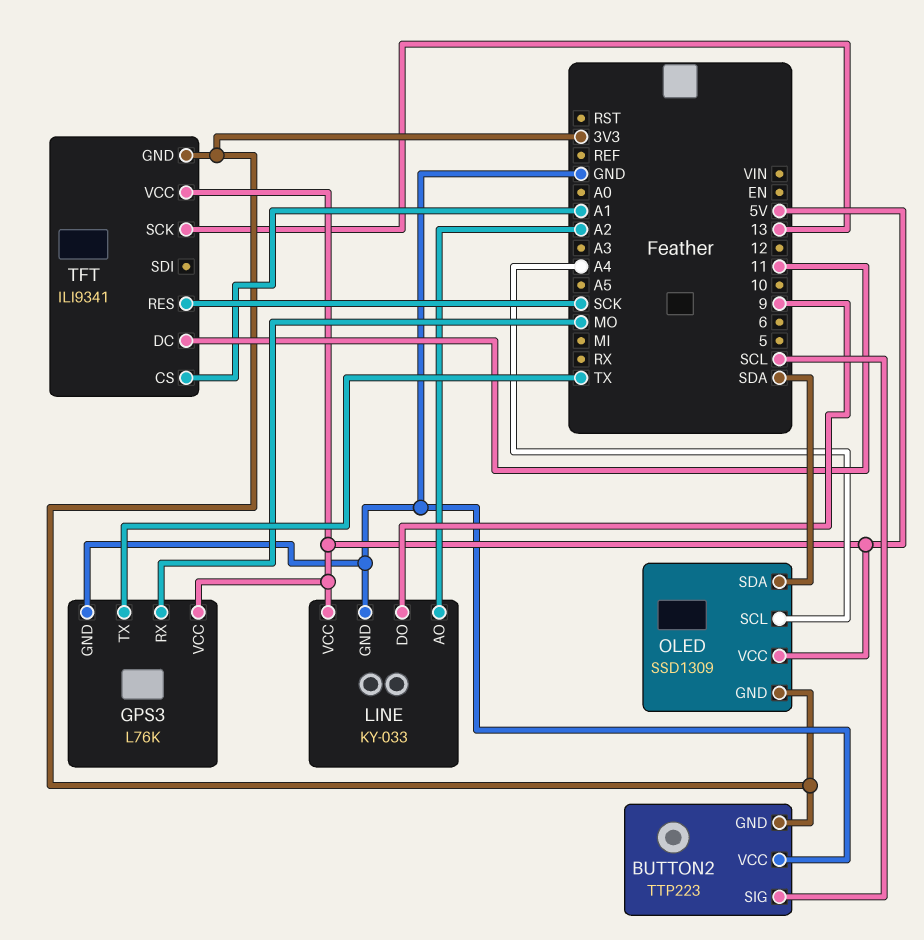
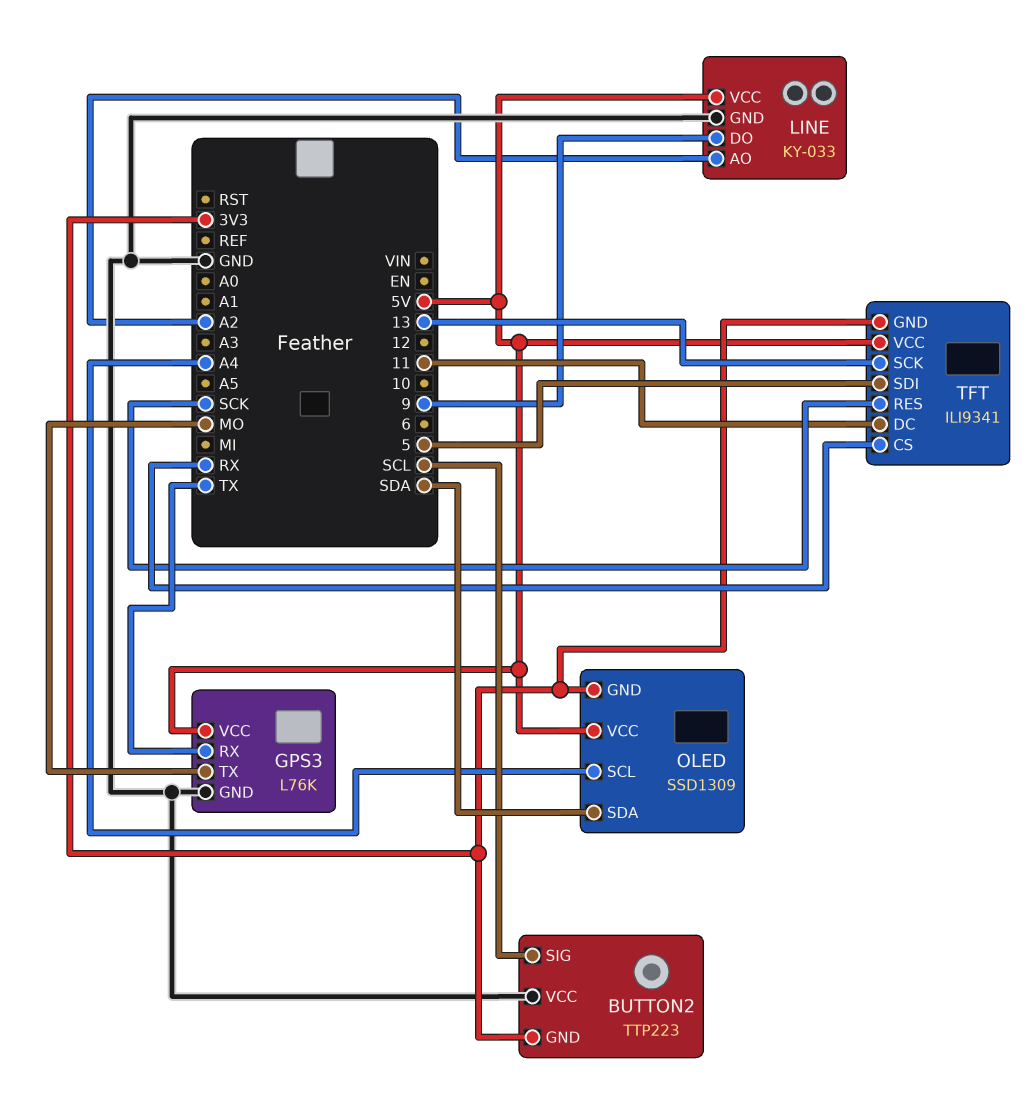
GPS3 pin RX: MO -> TX
GPS3 pin TX: TX -> MO
TFT pin CS: A1 -> RX
TFT pin SDI: none -> 5

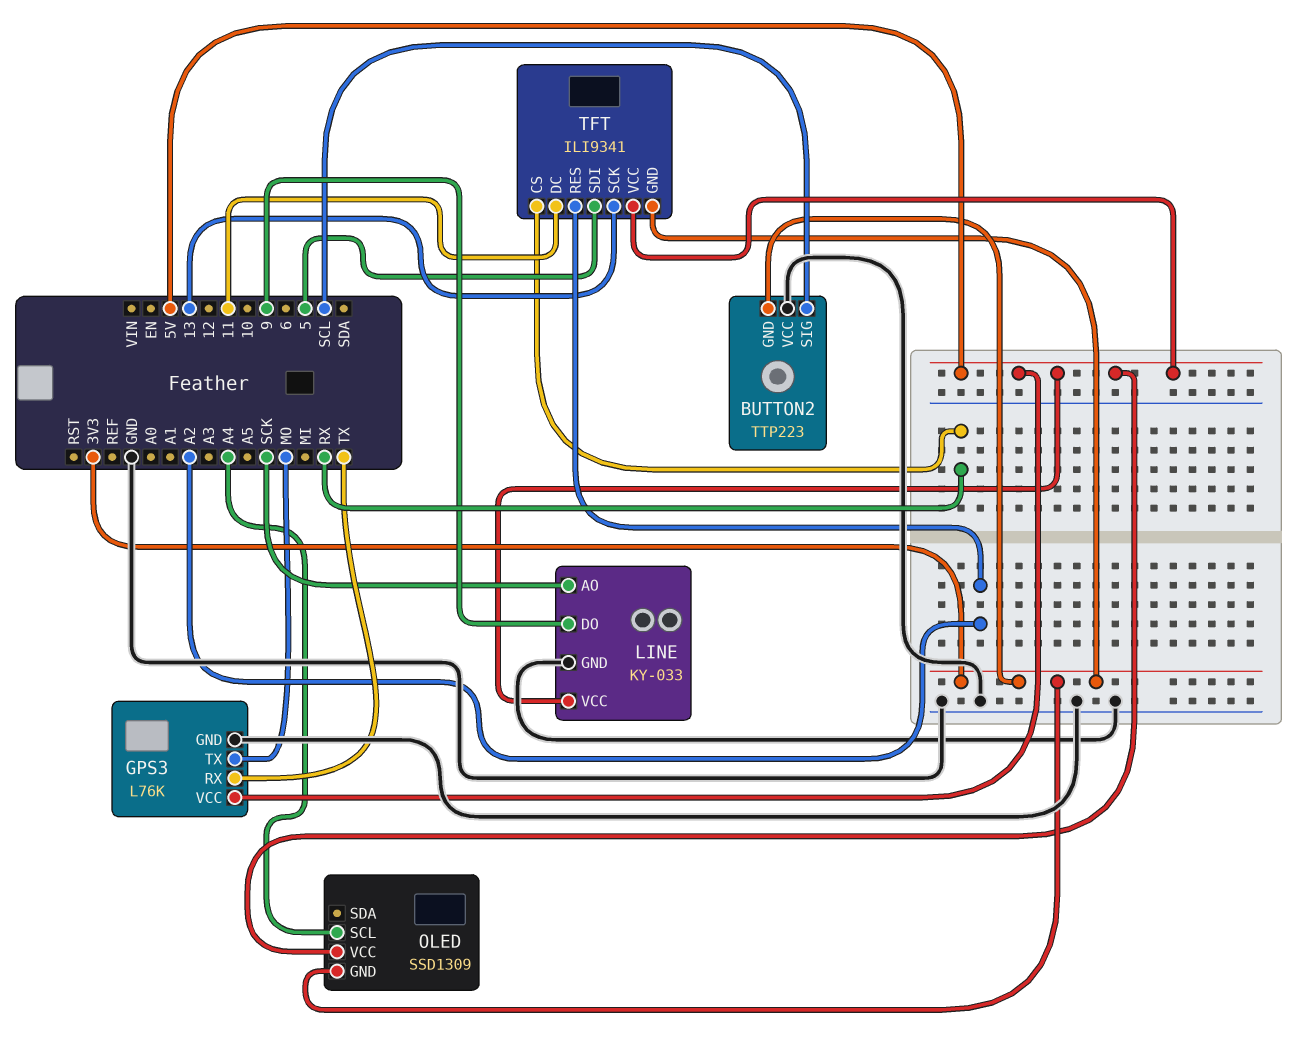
LINE pin AO: A2 -> SCK
OLED pin SDA: SDA -> none
TFT pin RES: SCK -> A2

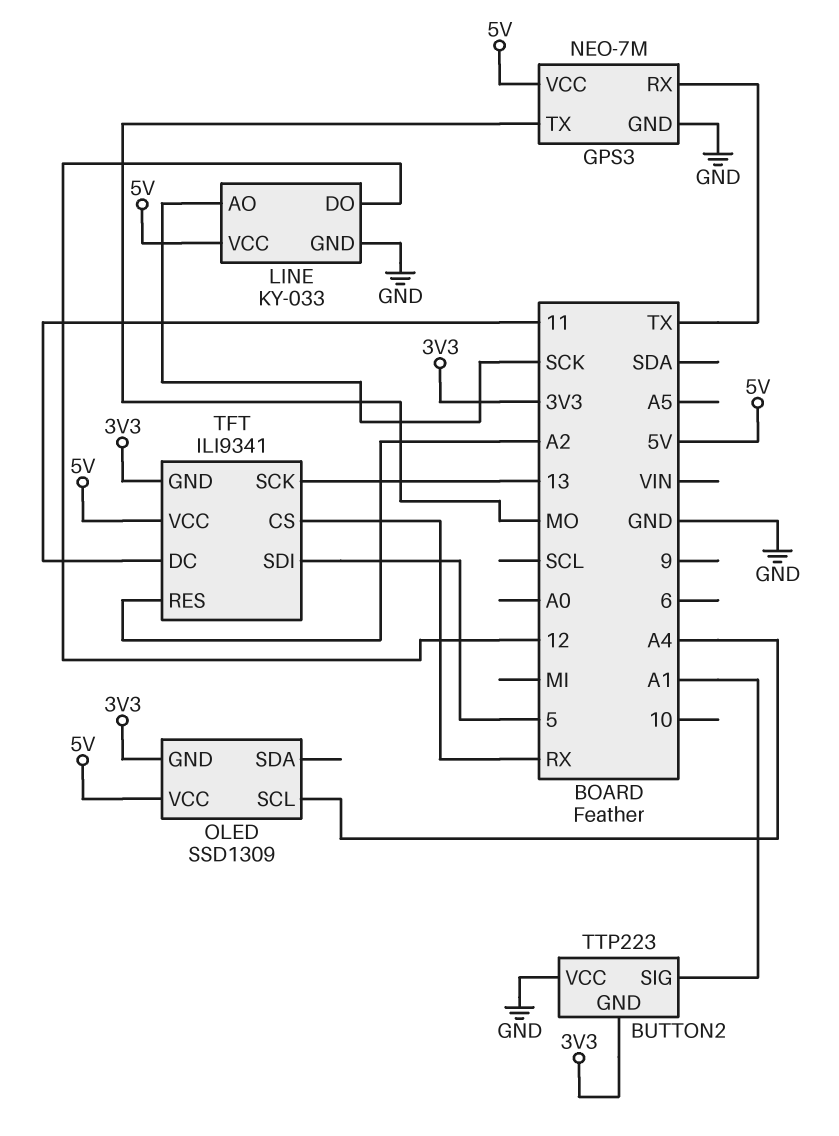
BUTTON2 pin SIG: SCL -> A1
GPS3: L76K -> NEO-7M
LINE pin DO: 9 -> 12

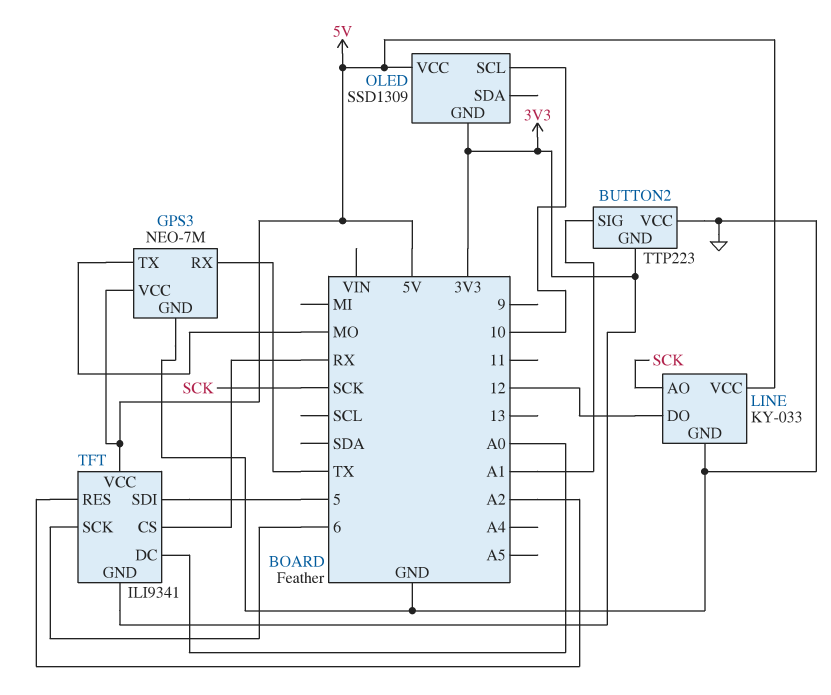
OLED pin SCL: A4 -> 10
TFT pin DC: 11 -> A0
TFT pin SCK: 13 -> 6

